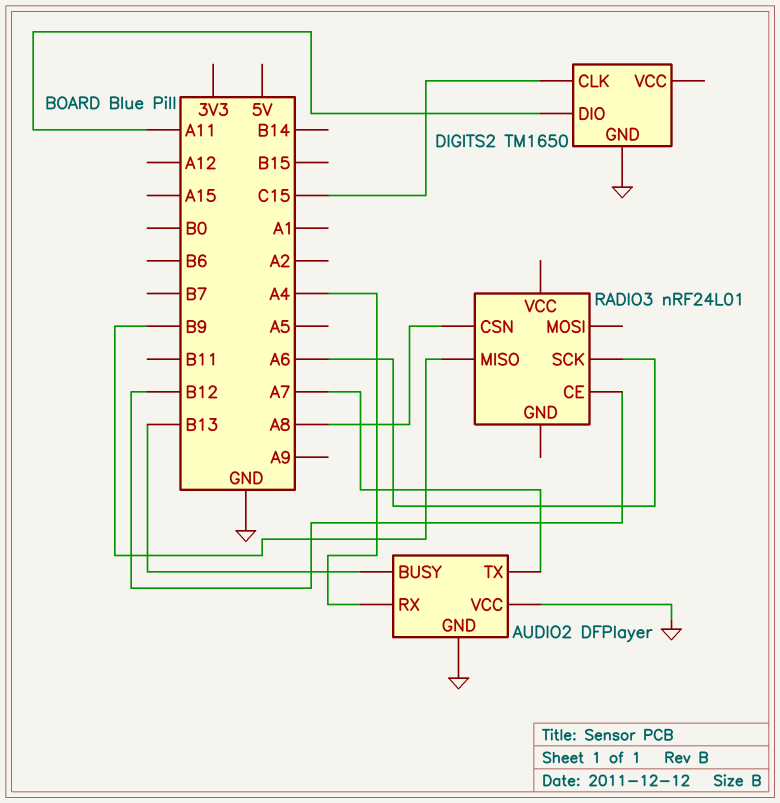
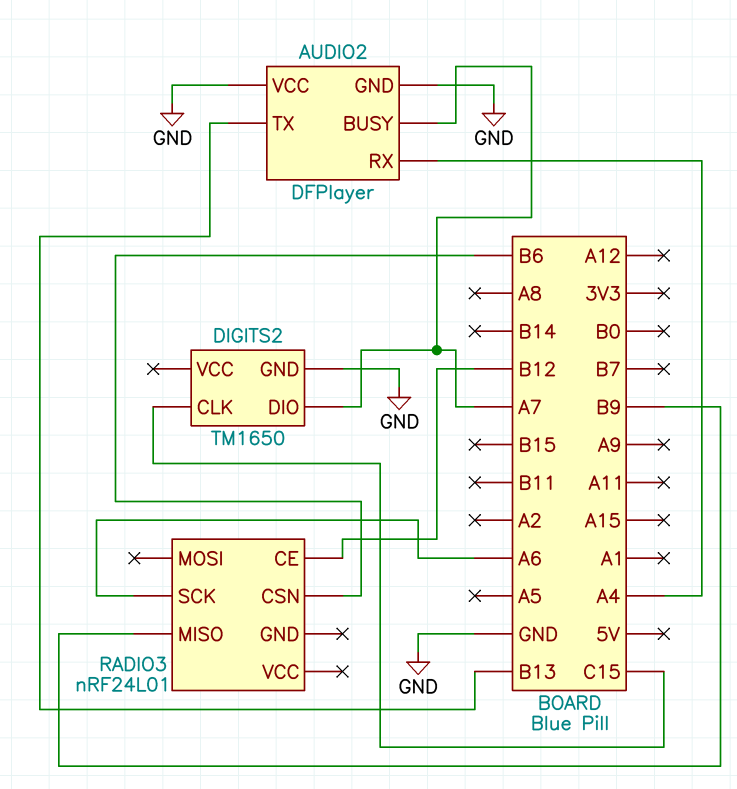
AUDIO2 pin BUSY: B13 -> A7
AUDIO2 pin TX: A7 -> B13
DIGITS2 pin DIO: A11 -> A7
RADIO3 pin CSN: A8 -> B6

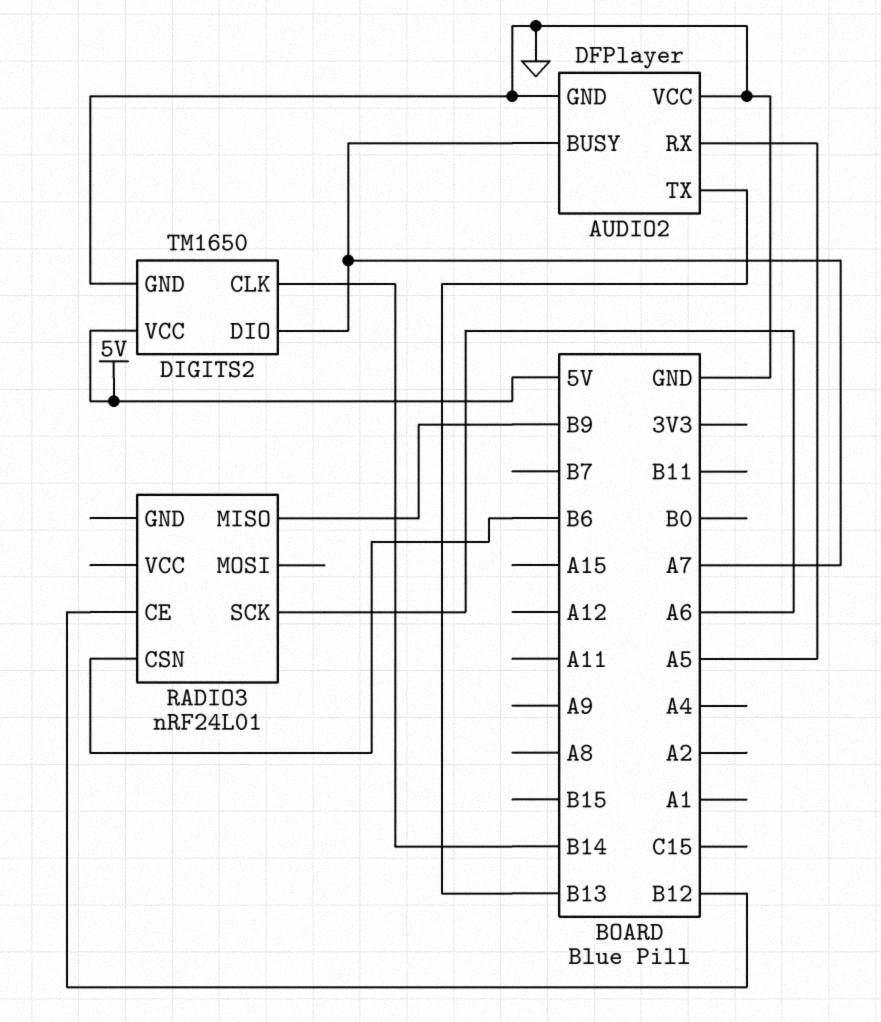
AUDIO2 pin RX: A4 -> A5
DIGITS2 pin CLK: C15 -> B14
DIGITS2 pin VCC: none -> 5V

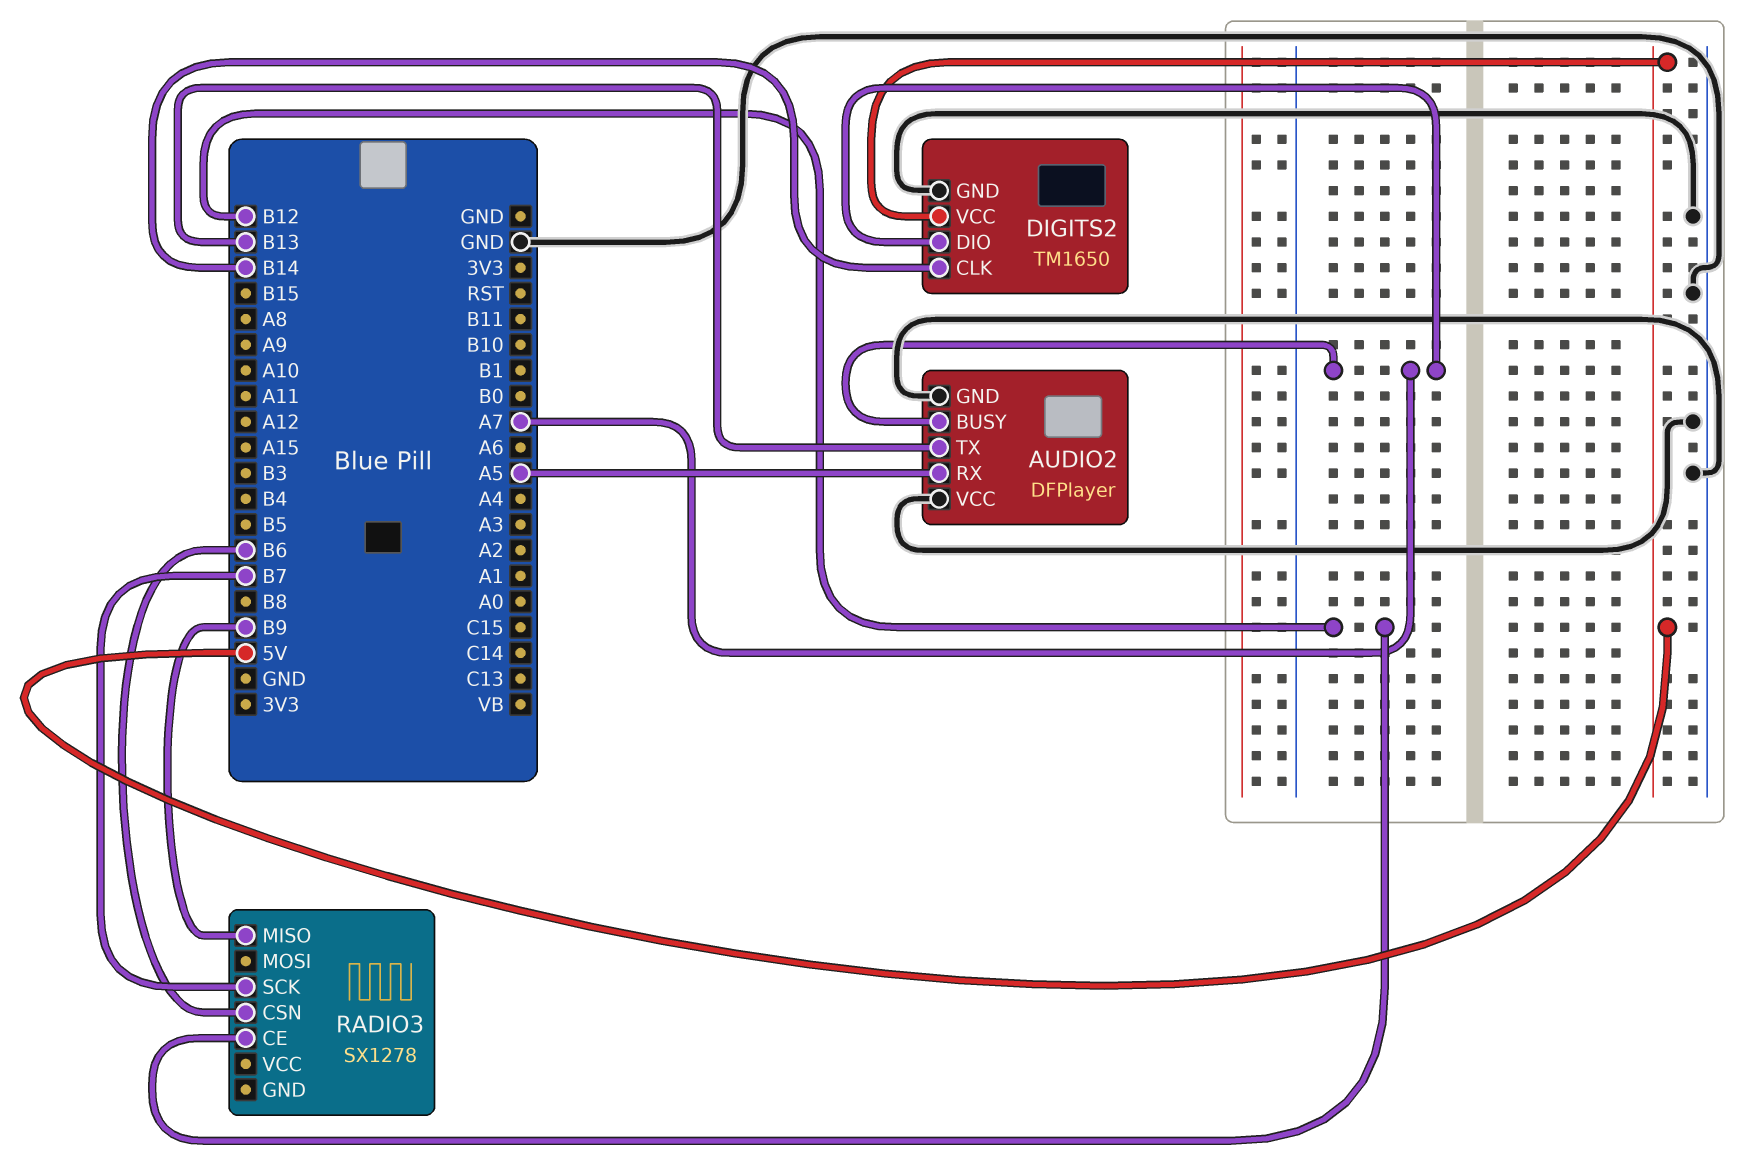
RADIO3: nRF24L01 -> SX1278
RADIO3 pin SCK: A6 -> B7

